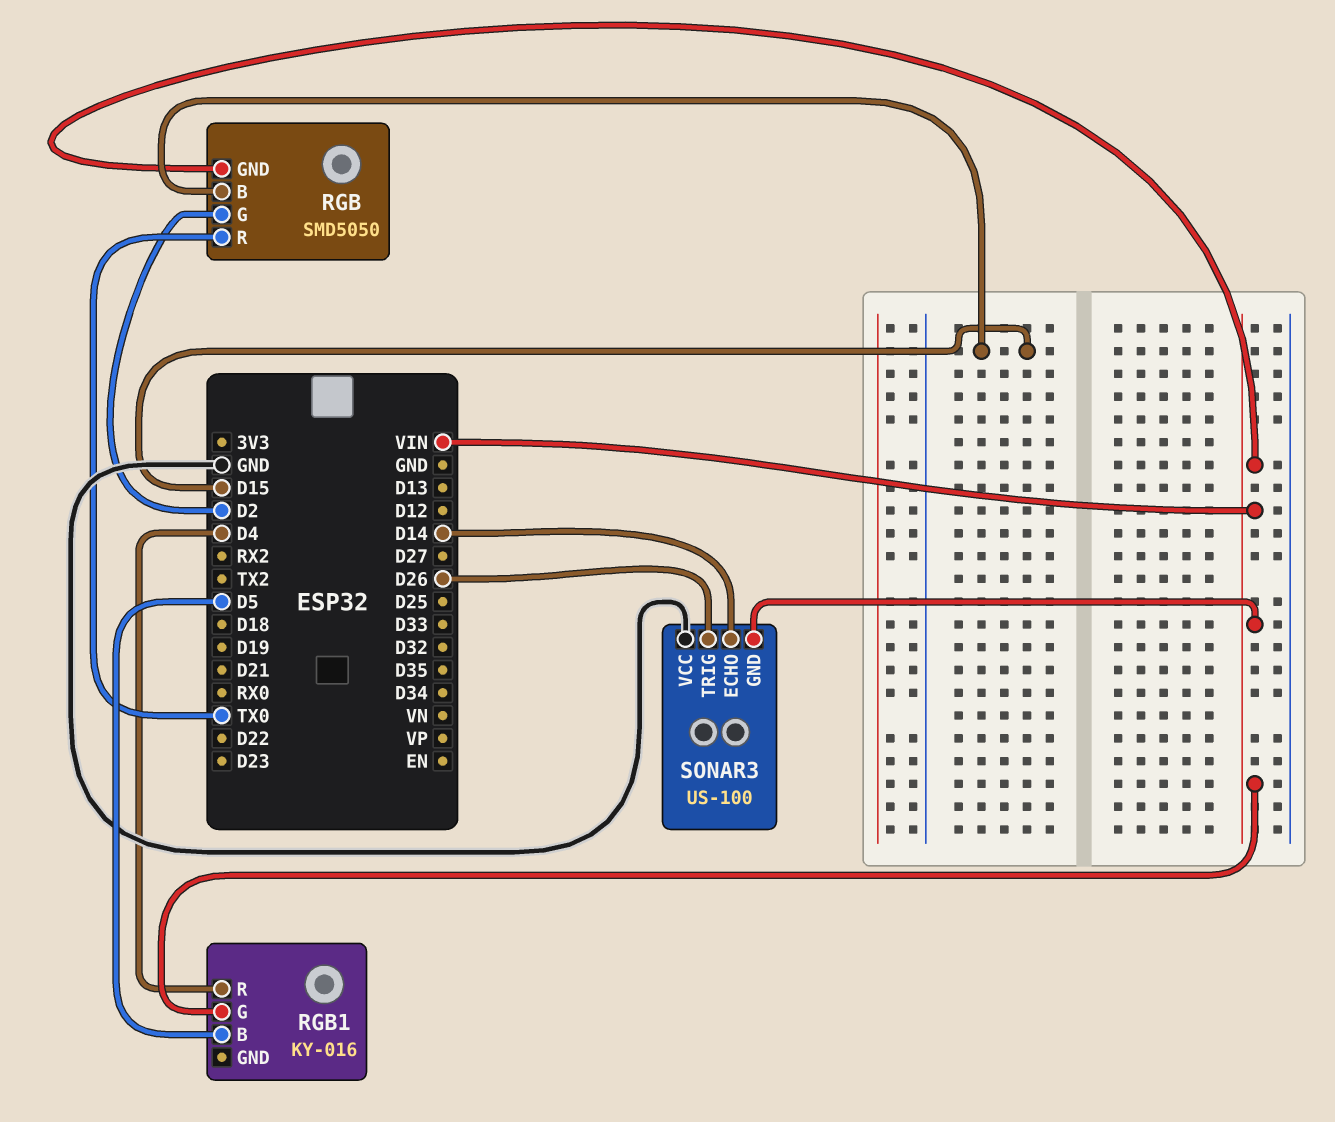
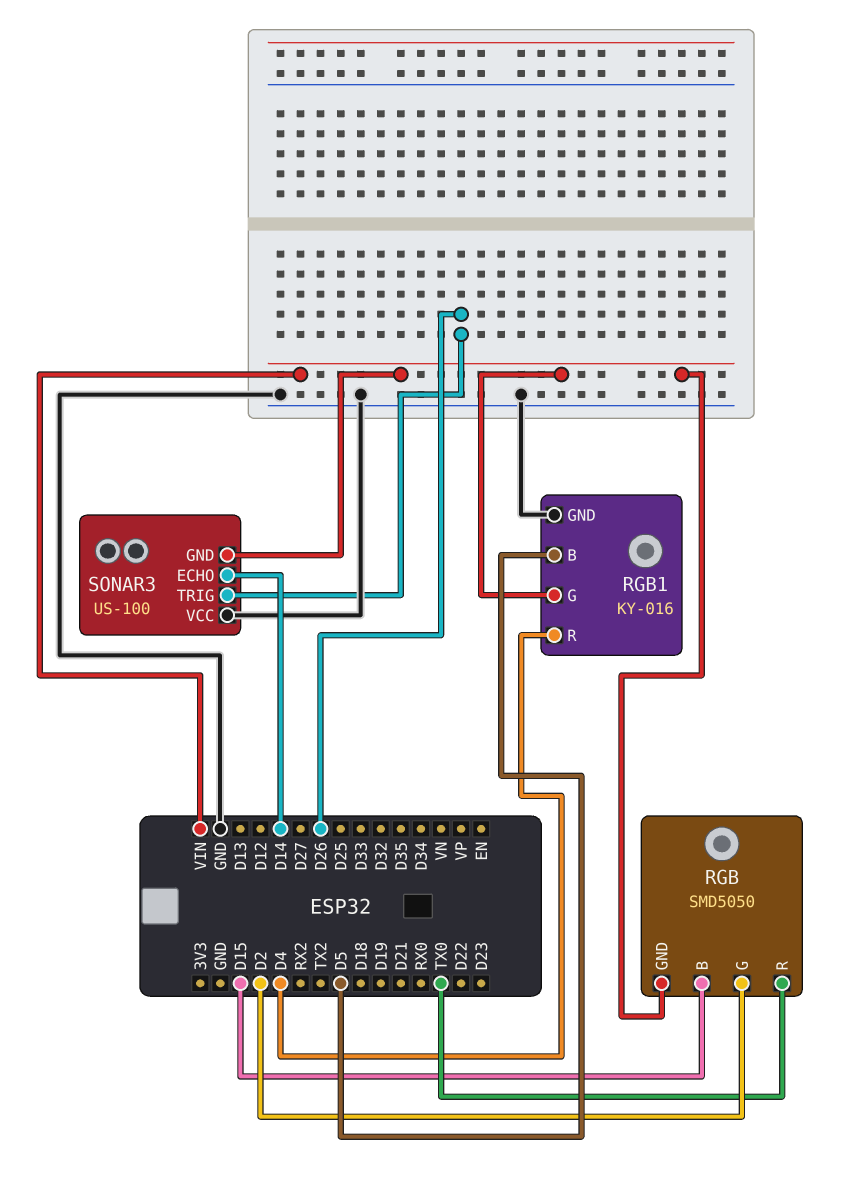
RGB1 pin GND: none -> GND

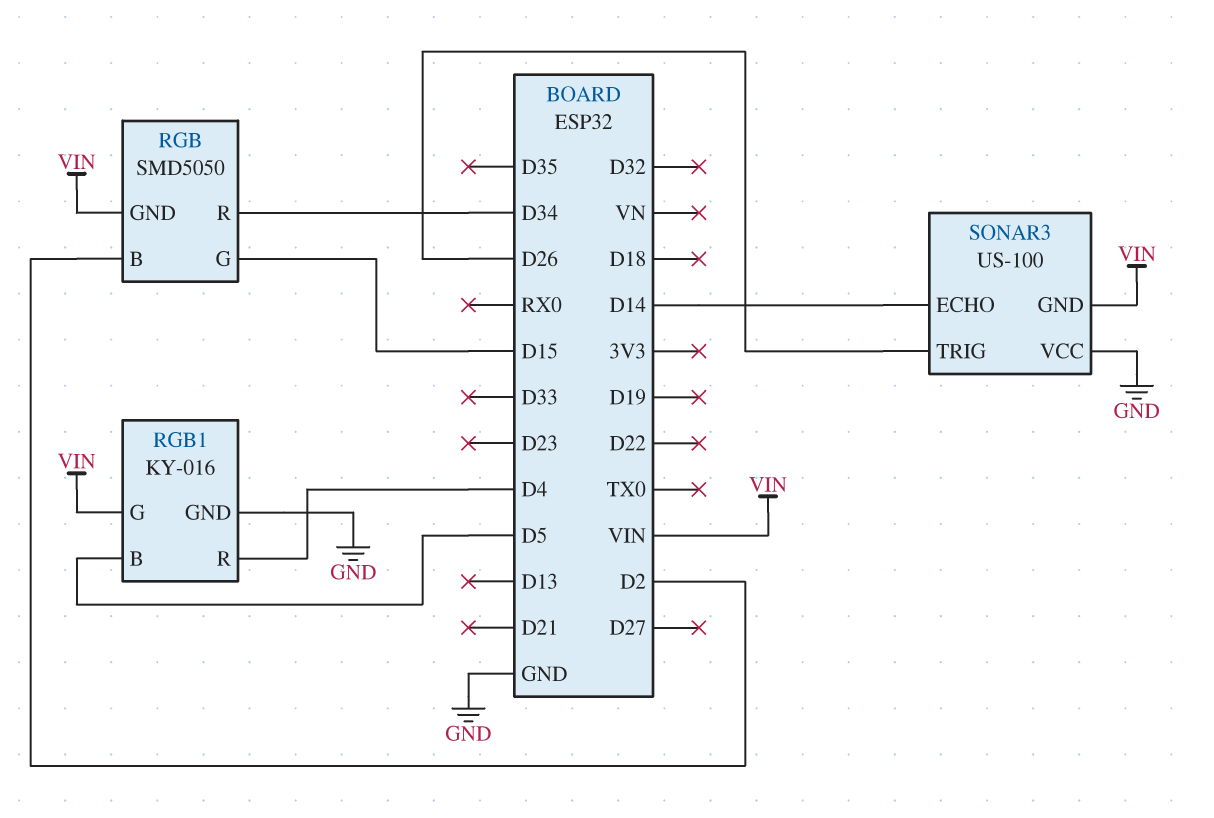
RGB pin B: D15 -> D2
RGB pin G: D2 -> D15
RGB pin R: TX0 -> D34

